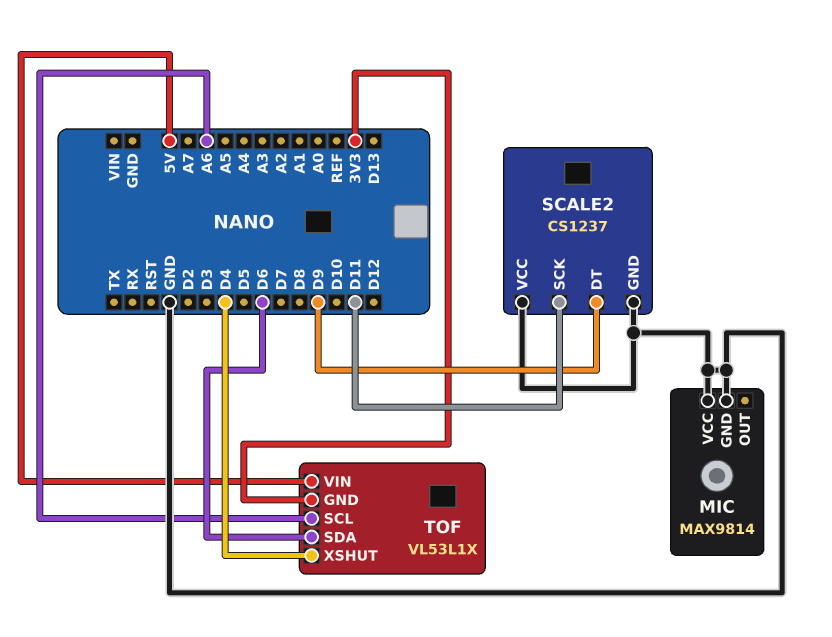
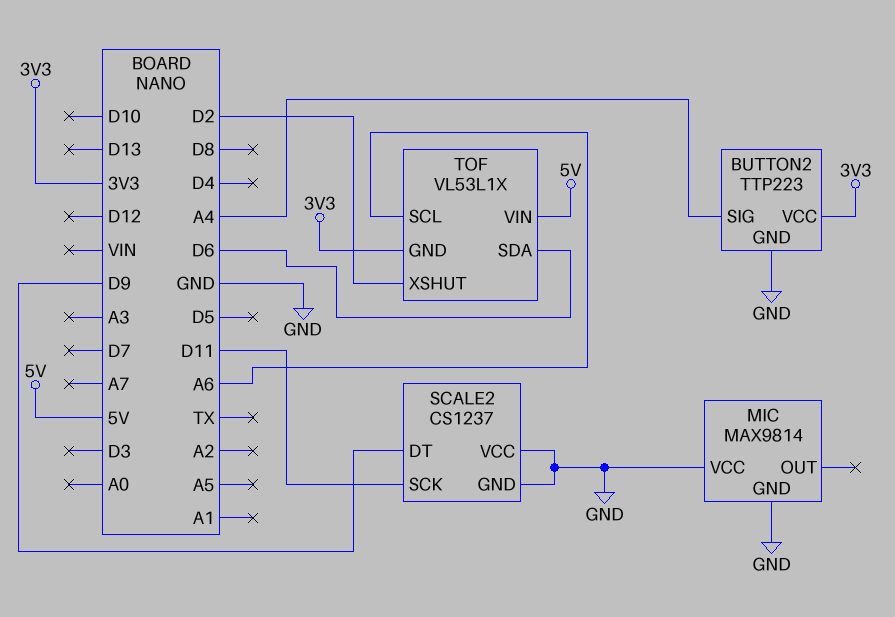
BUTTON2: none -> TTP223
BUTTON2 pin GND: none -> GND
BUTTON2 pin SIG: none -> A4
BUTTON2 pin VCC: none -> 3V3
TOF pin XSHUT: D4 -> D2

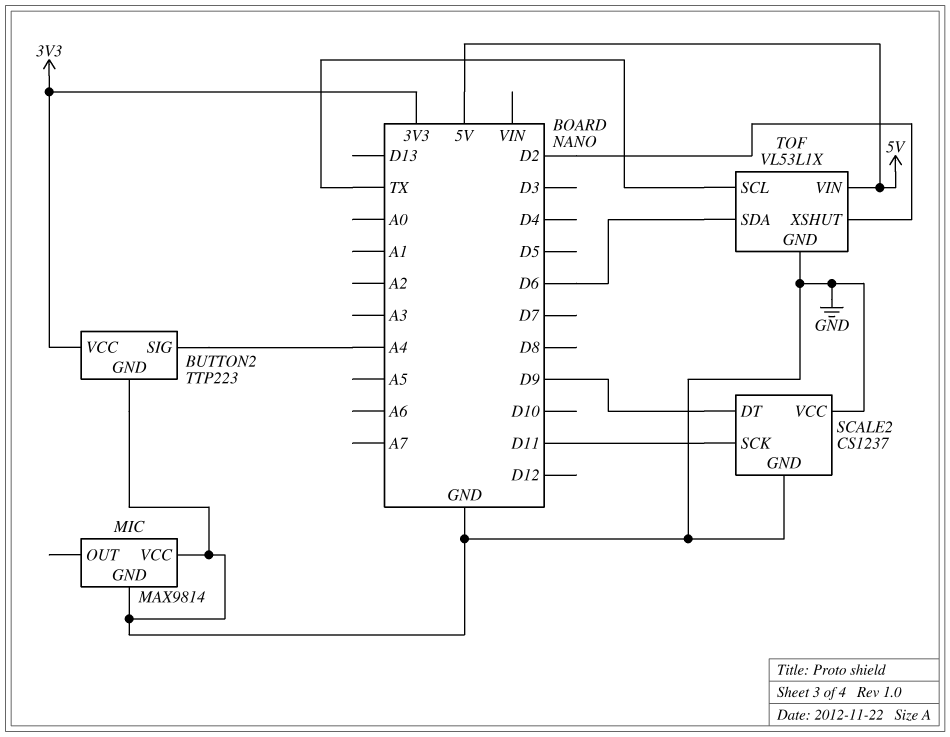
TOF pin GND: 3V3 -> GND
TOF pin SCL: A6 -> TX

